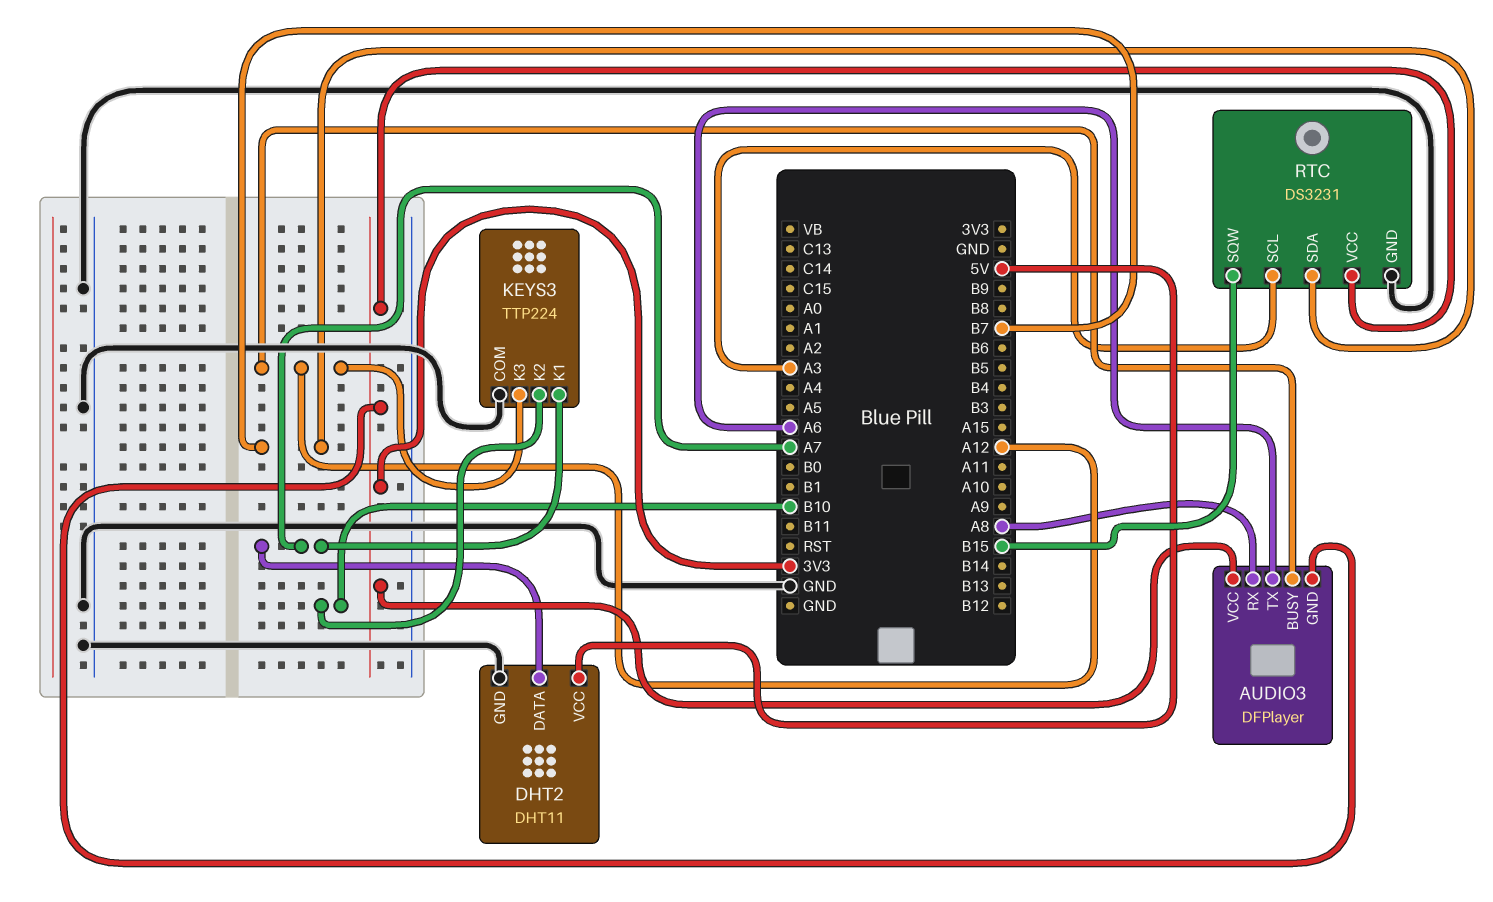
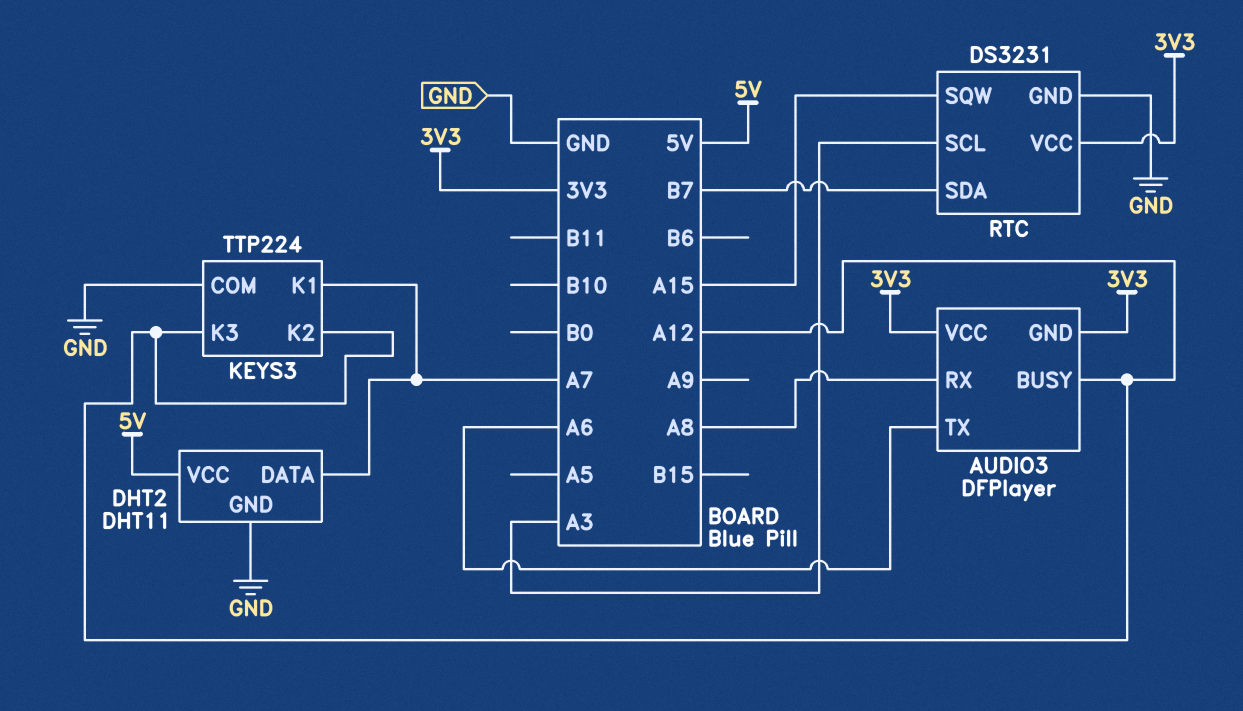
KEYS3 pin K2: B10 -> A12
RTC pin SQW: B15 -> A15

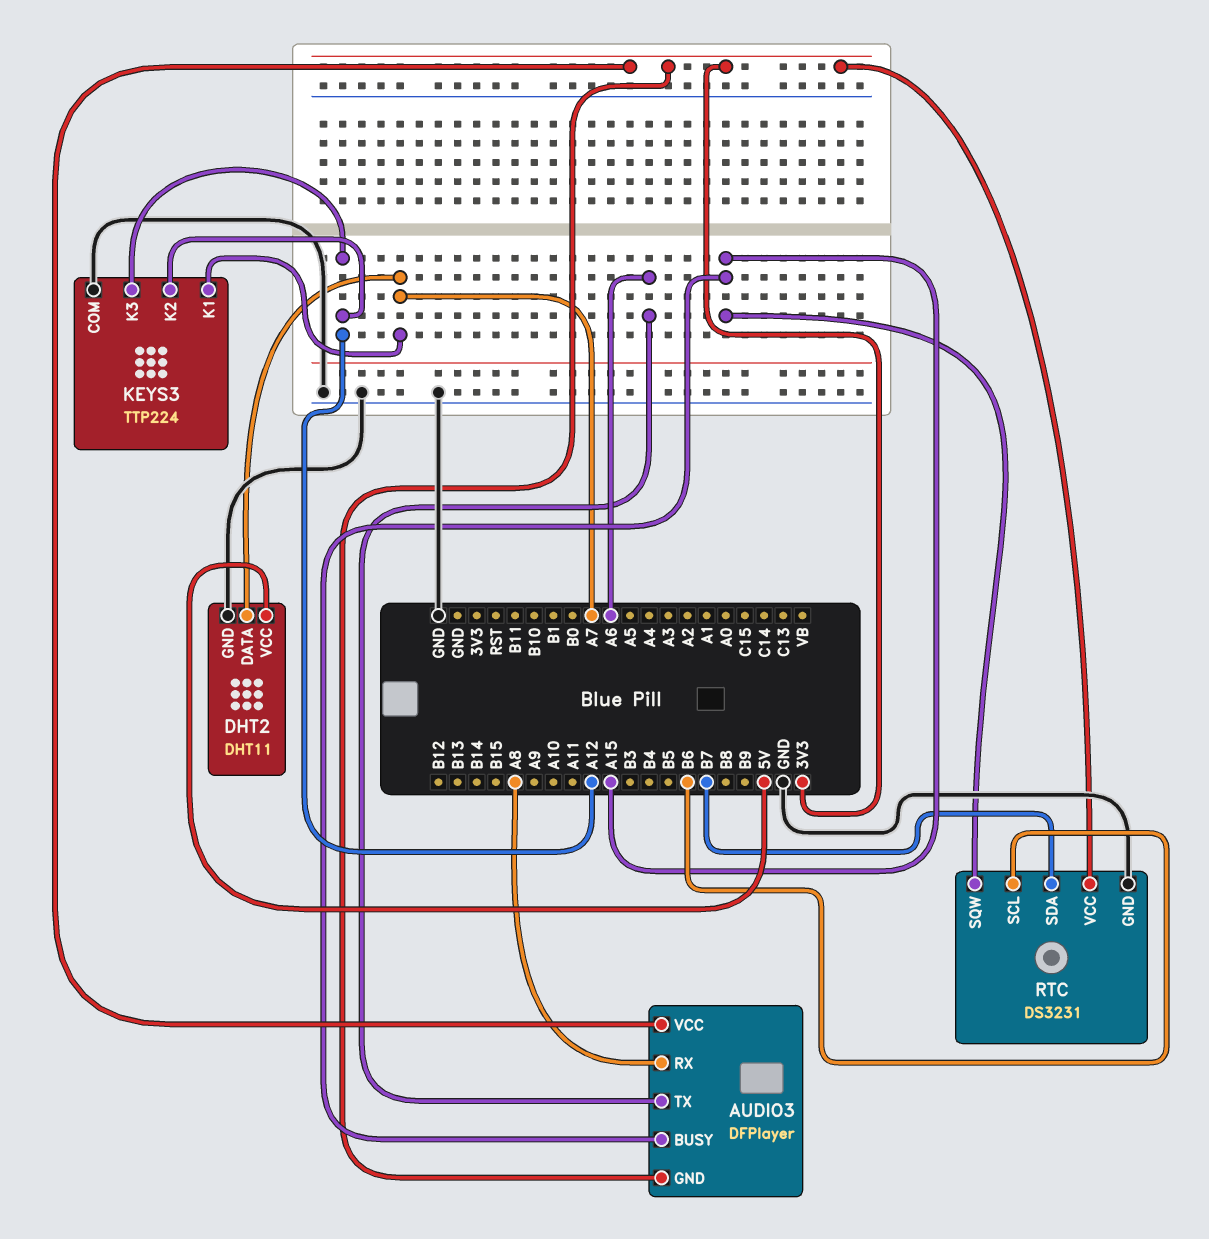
AUDIO3 pin BUSY: A12 -> A15
RTC pin SCL: A3 -> B6

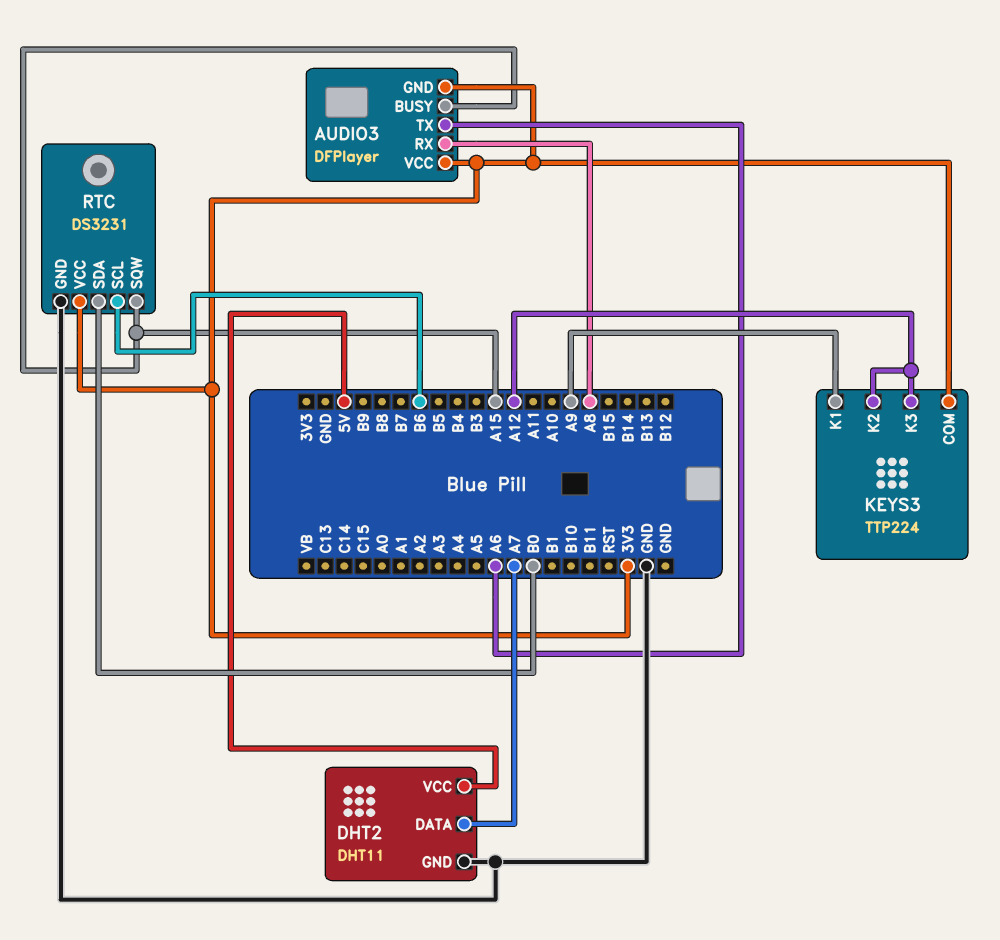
KEYS3 pin COM: GND -> 3V3
KEYS3 pin K1: A7 -> A9
RTC pin SDA: B7 -> B0

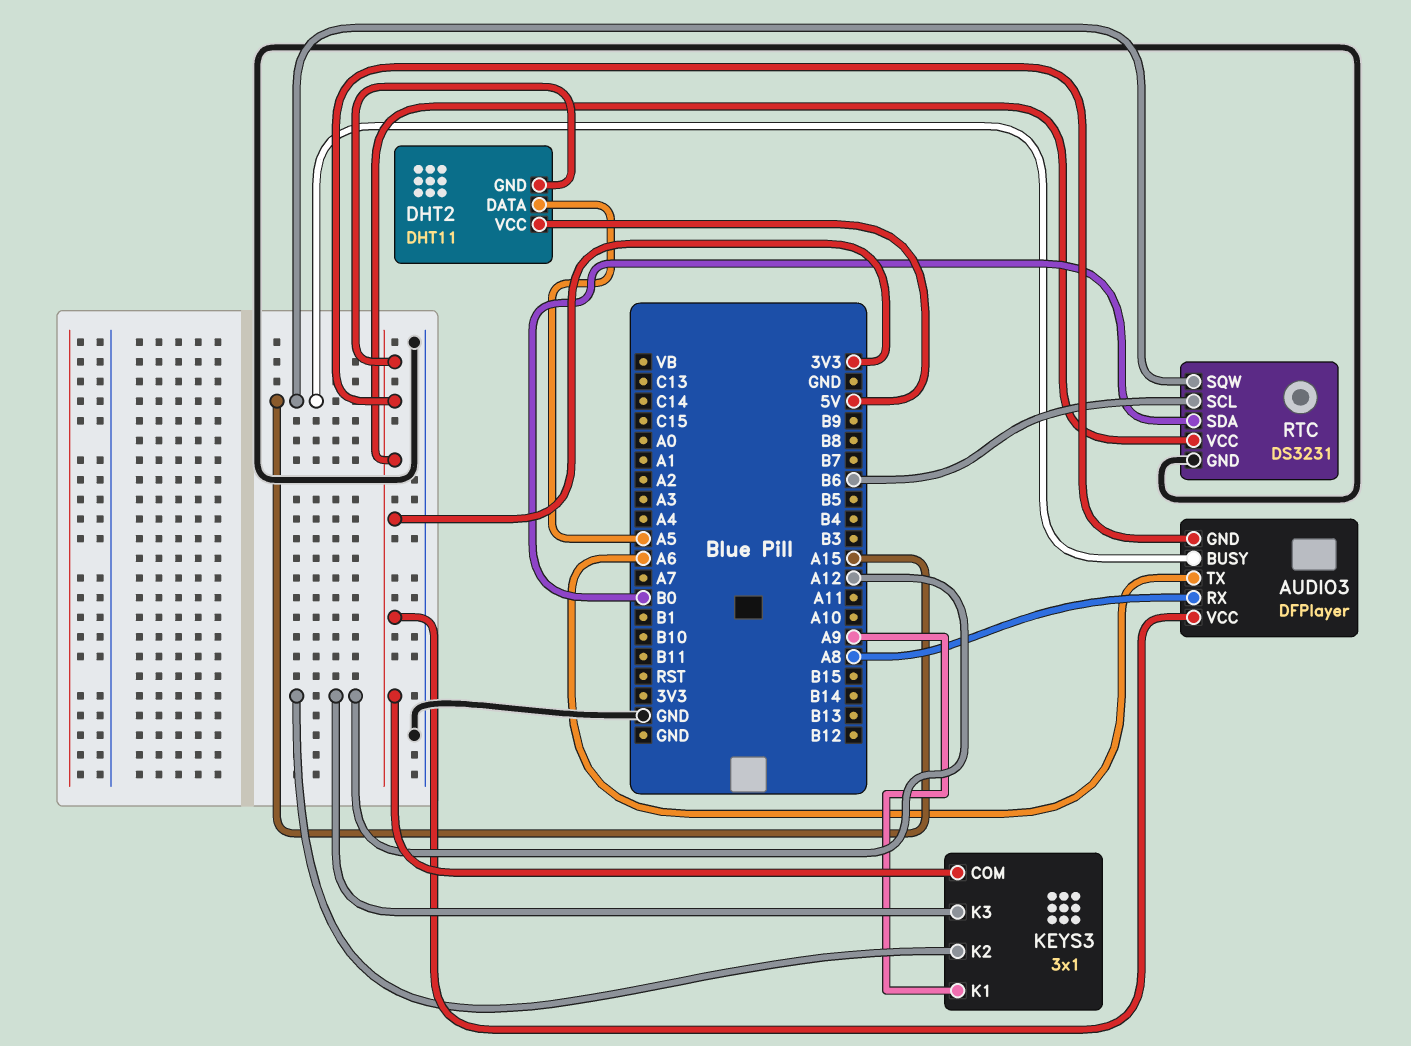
DHT2 pin DATA: A7 -> A5
DHT2 pin GND: GND -> 3V3
KEYS3: TTP224 -> 3x1

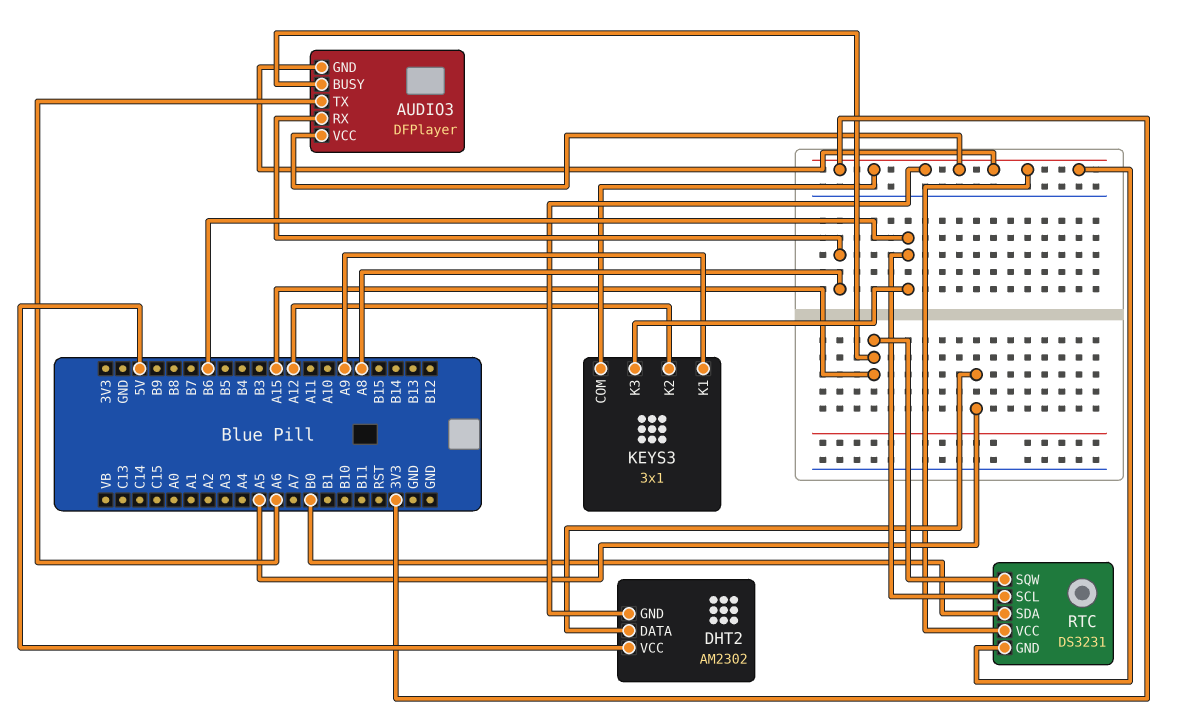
DHT2: DHT11 -> AM2302
KEYS3 pin K3: A12 -> B6
RTC pin GND: GND -> 3V3

